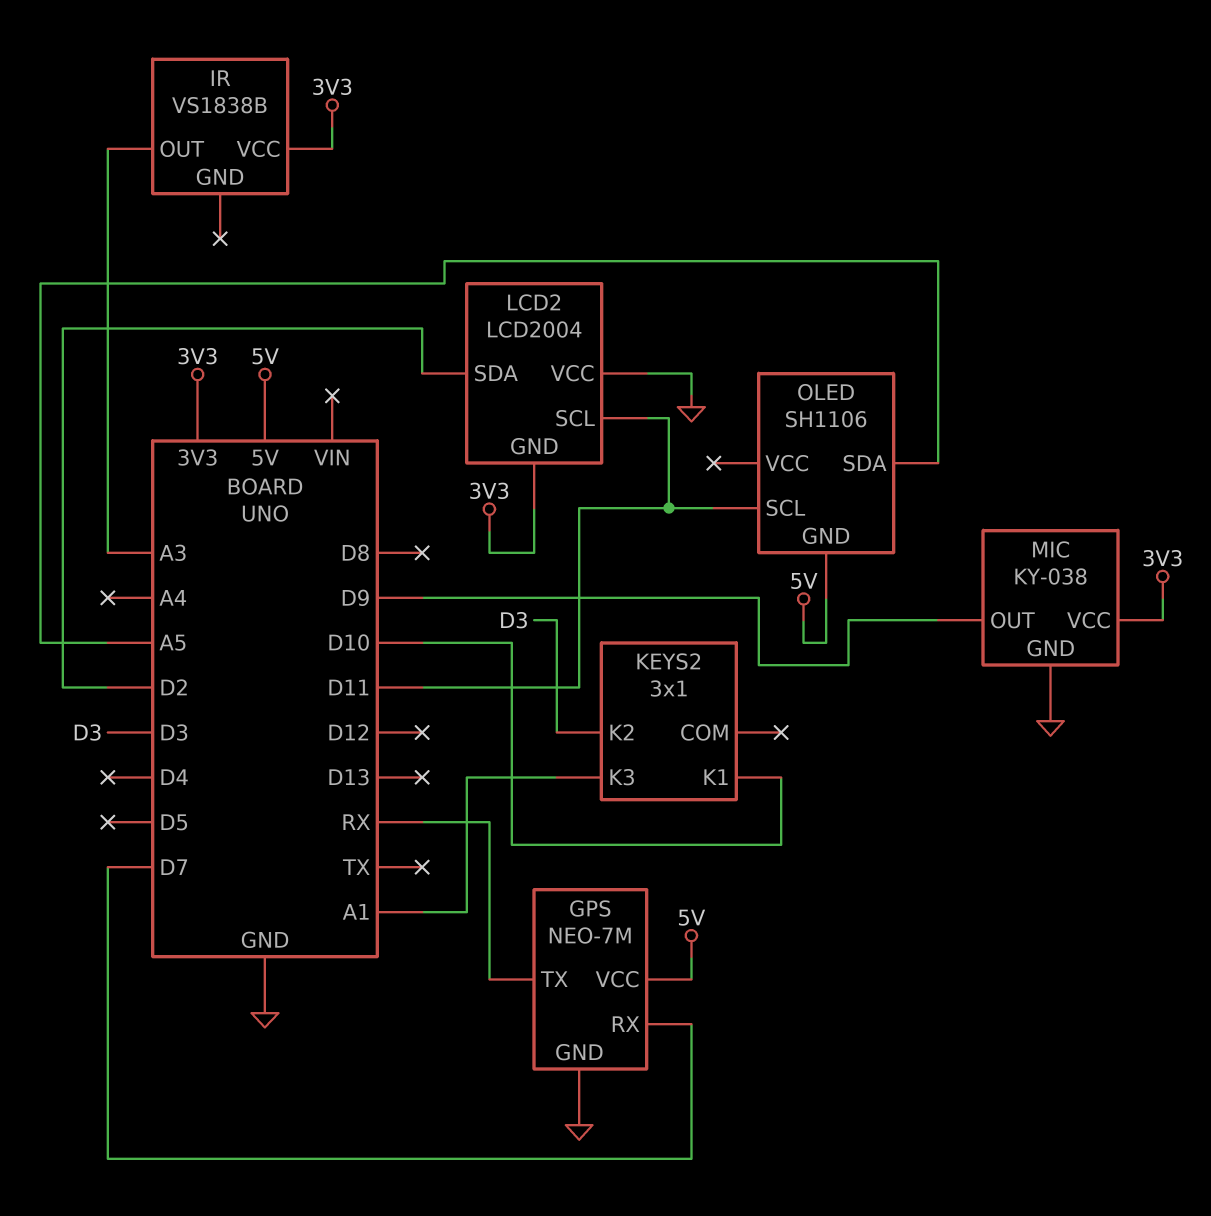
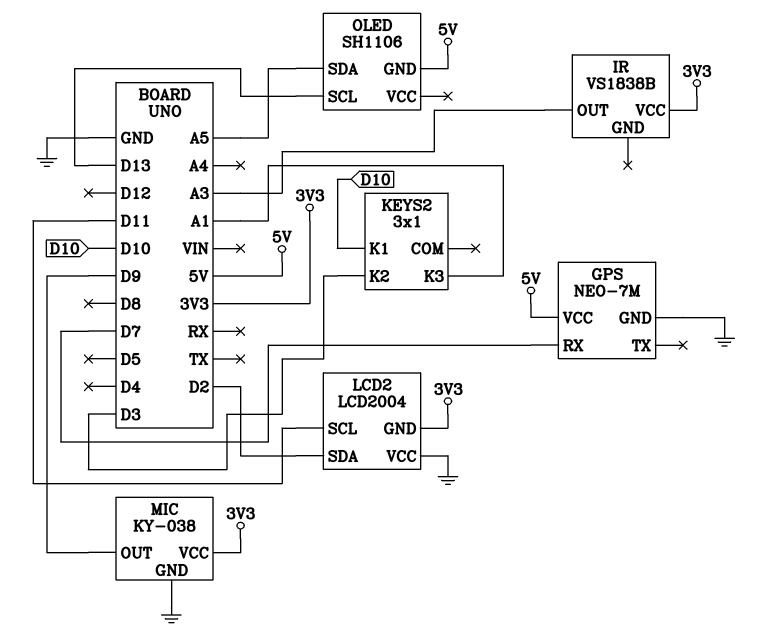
GPS pin TX: RX -> none
OLED pin SCL: D11 -> D13

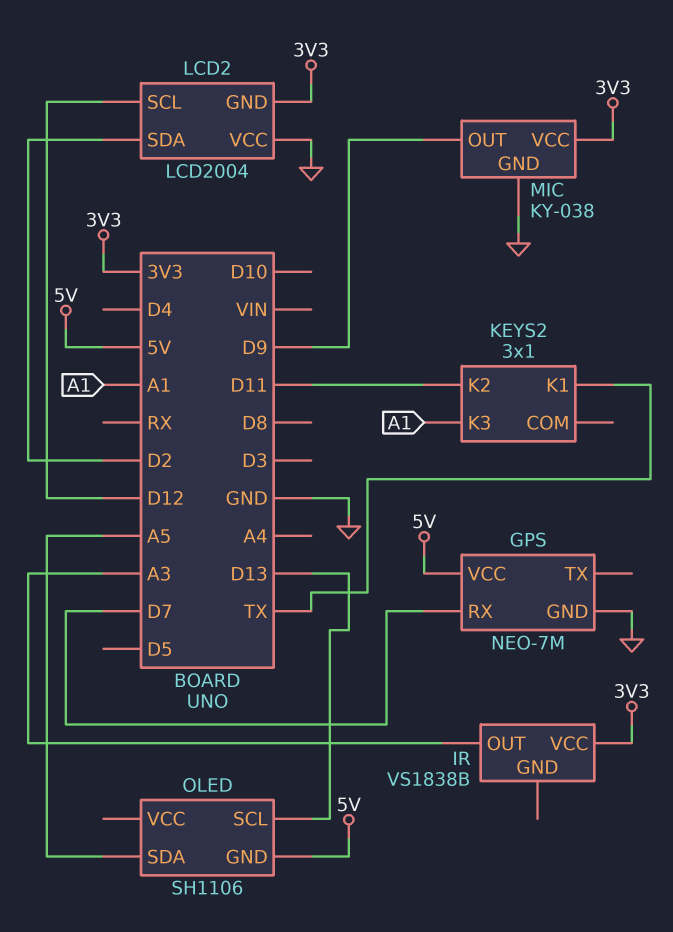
KEYS2 pin K1: D10 -> TX
KEYS2 pin K2: D3 -> D11
LCD2 pin SCL: D11 -> D12

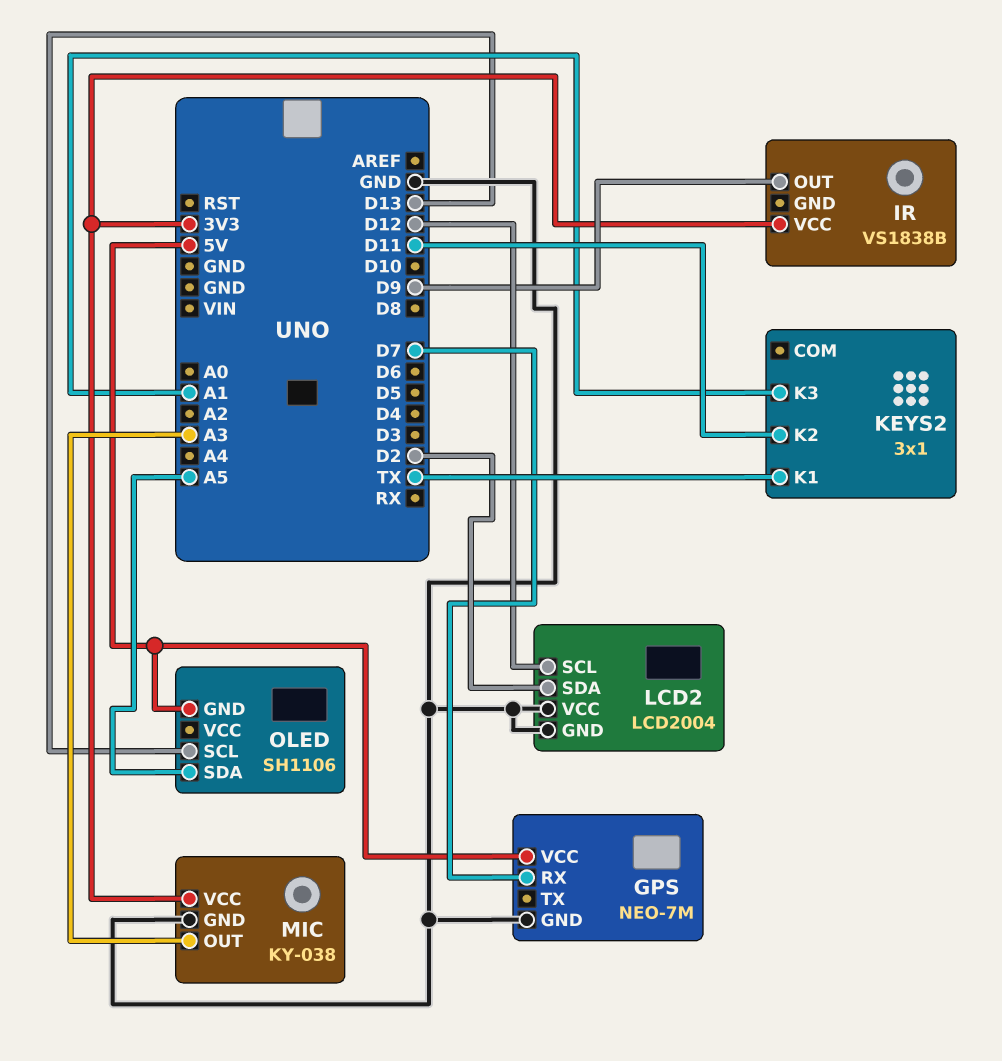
IR pin OUT: A3 -> D9
LCD2 pin GND: 3V3 -> GND
MIC pin OUT: D9 -> A3

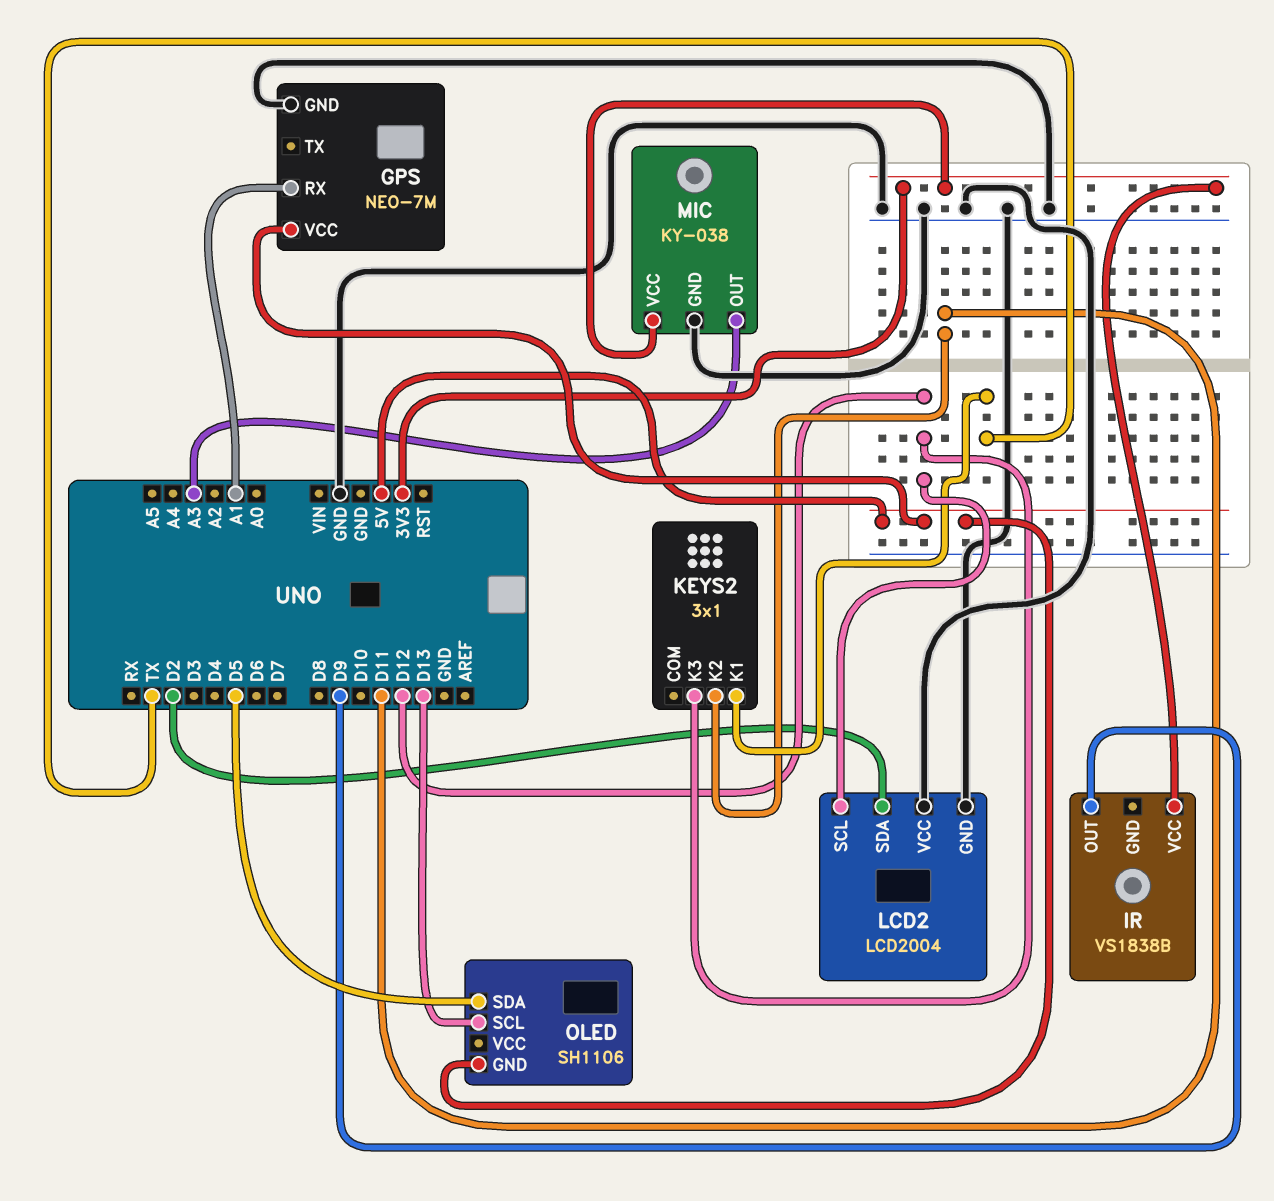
GPS pin RX: D7 -> A1
KEYS2 pin K3: A1 -> D12
OLED pin SDA: A5 -> D5

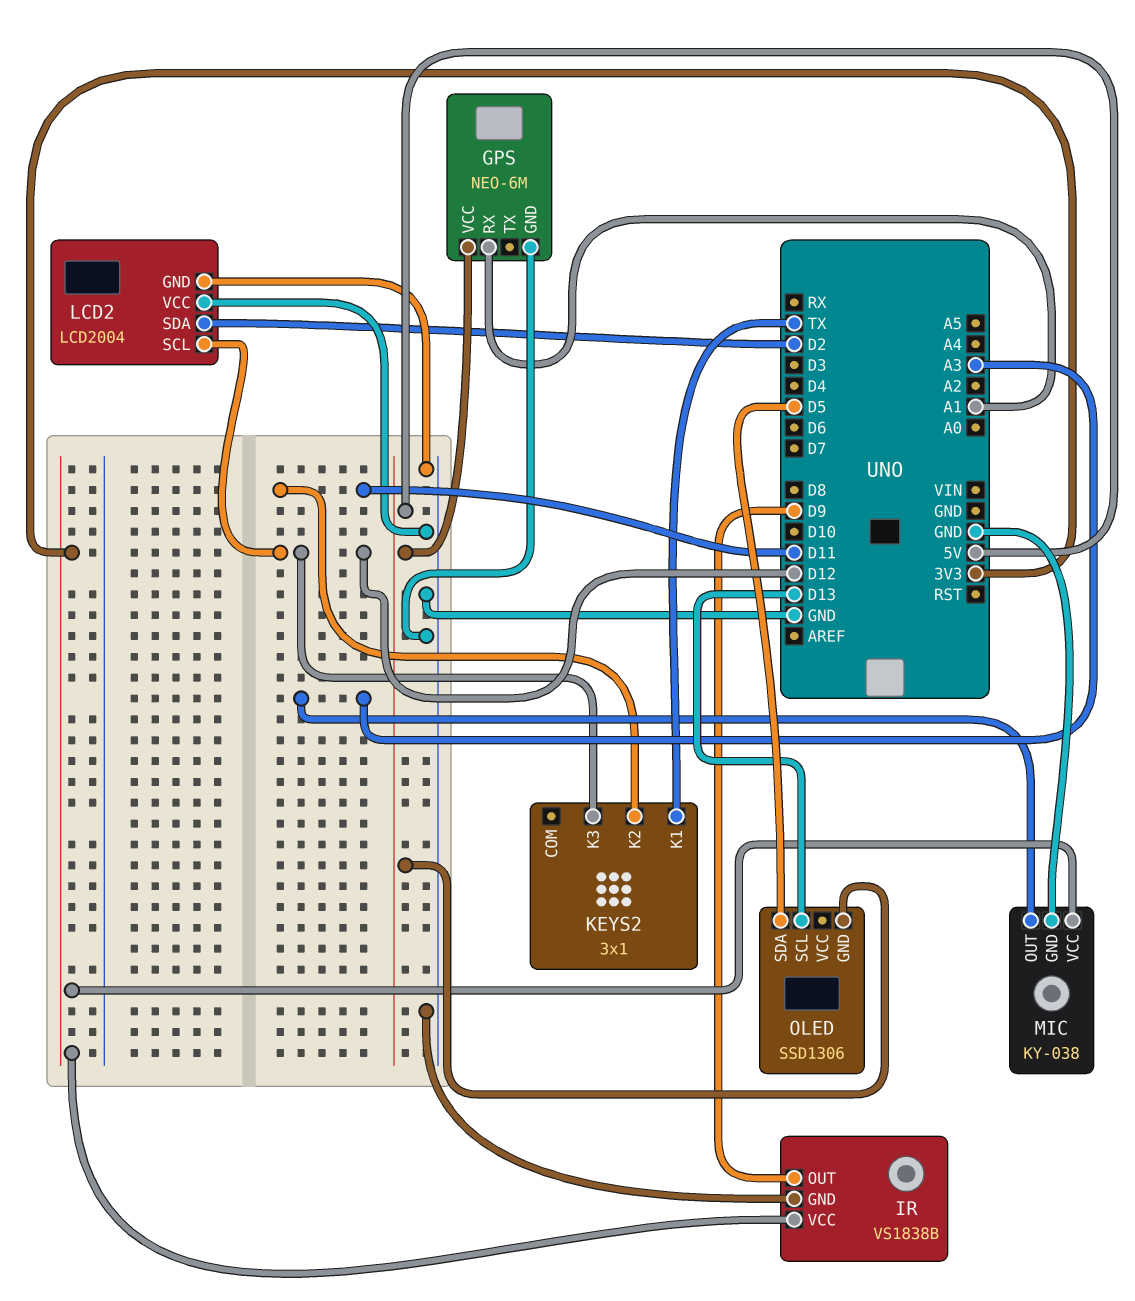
GPS: NEO-7M -> NEO-6M
IR pin GND: none -> GND
OLED: SH1106 -> SSD1306

